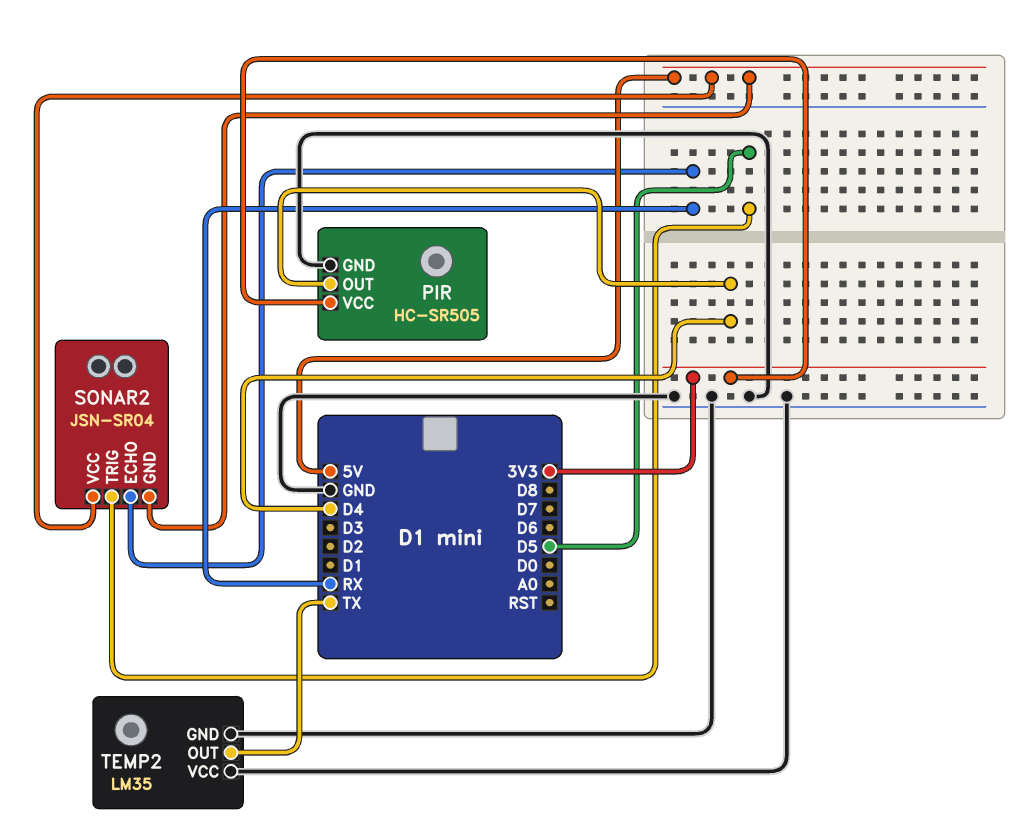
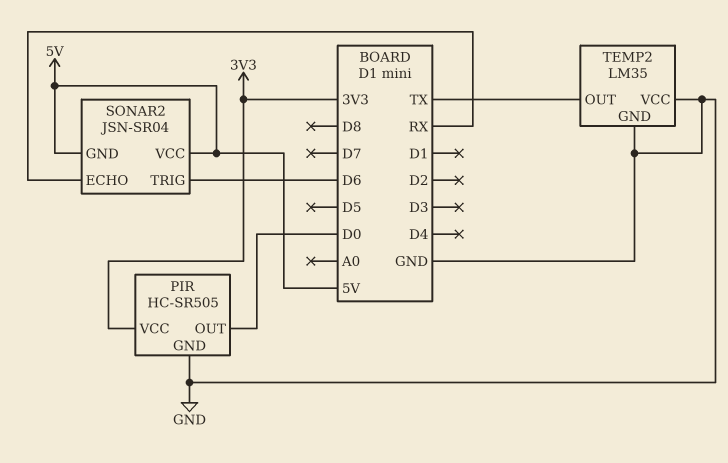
PIR pin OUT: D4 -> D0
SONAR2 pin TRIG: D5 -> D6

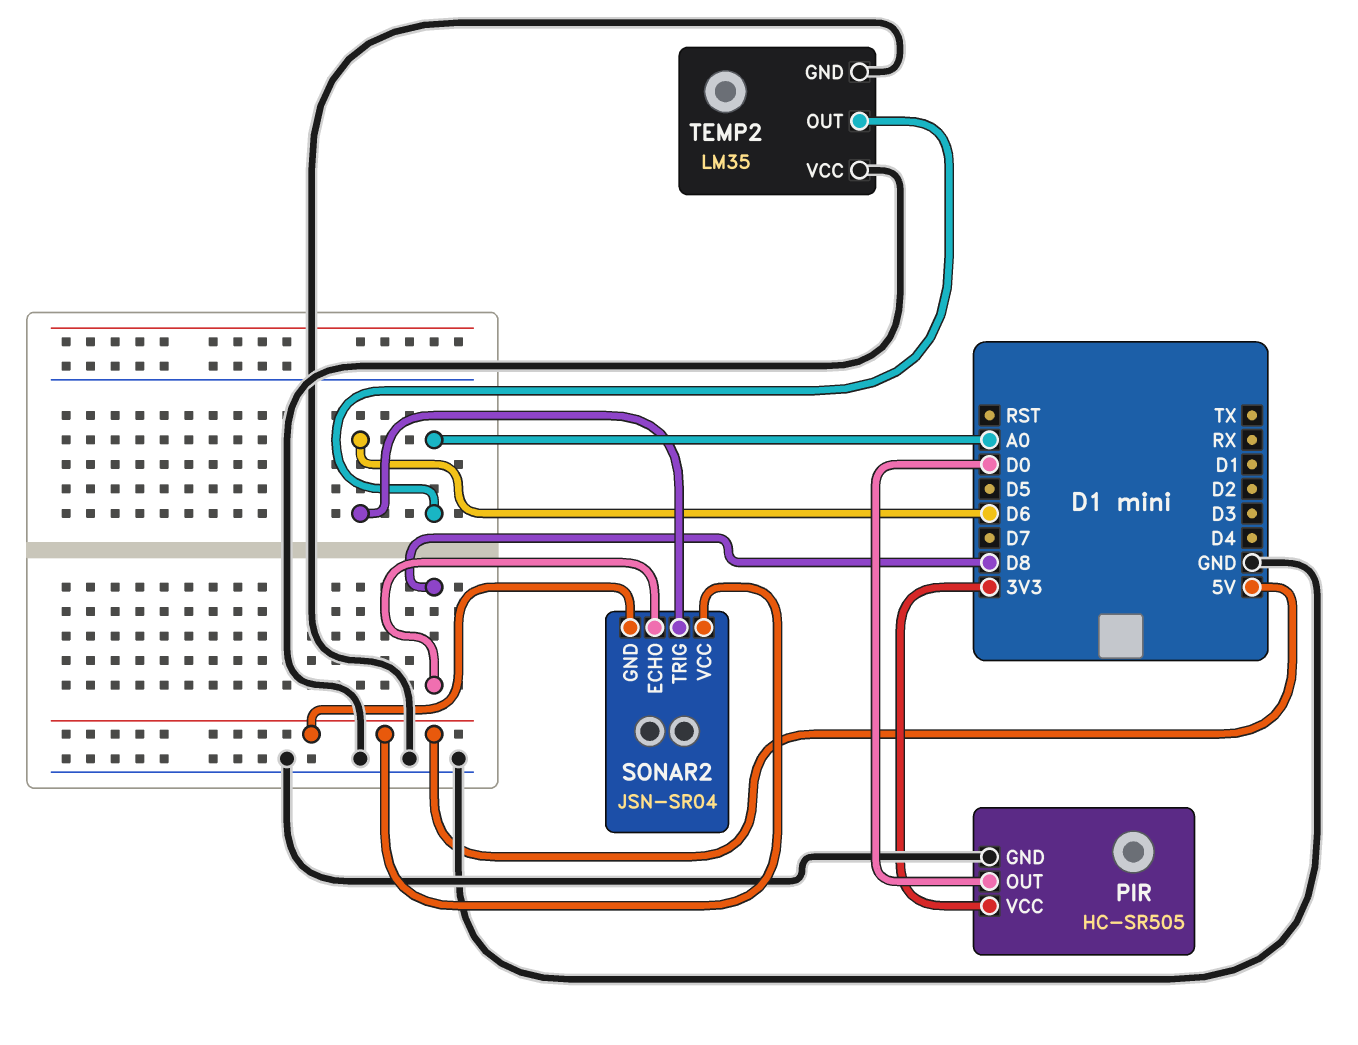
SONAR2 pin ECHO: RX -> D8
TEMP2 pin OUT: TX -> A0

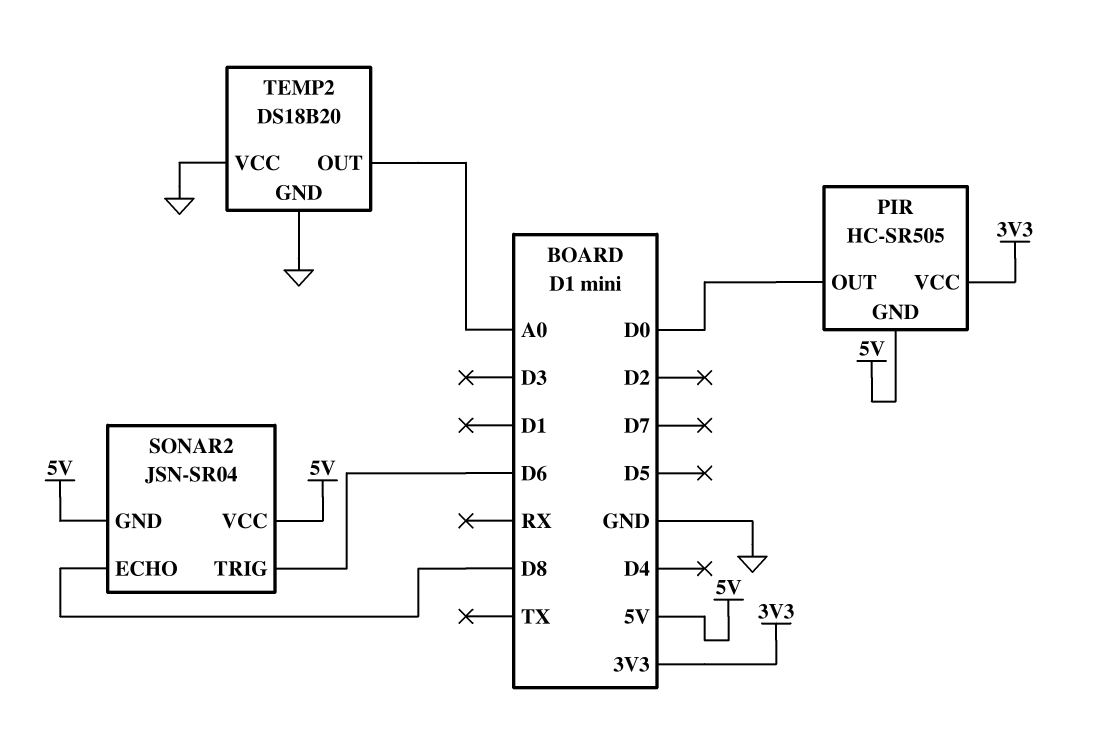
PIR pin GND: GND -> 5V
TEMP2: LM35 -> DS18B20

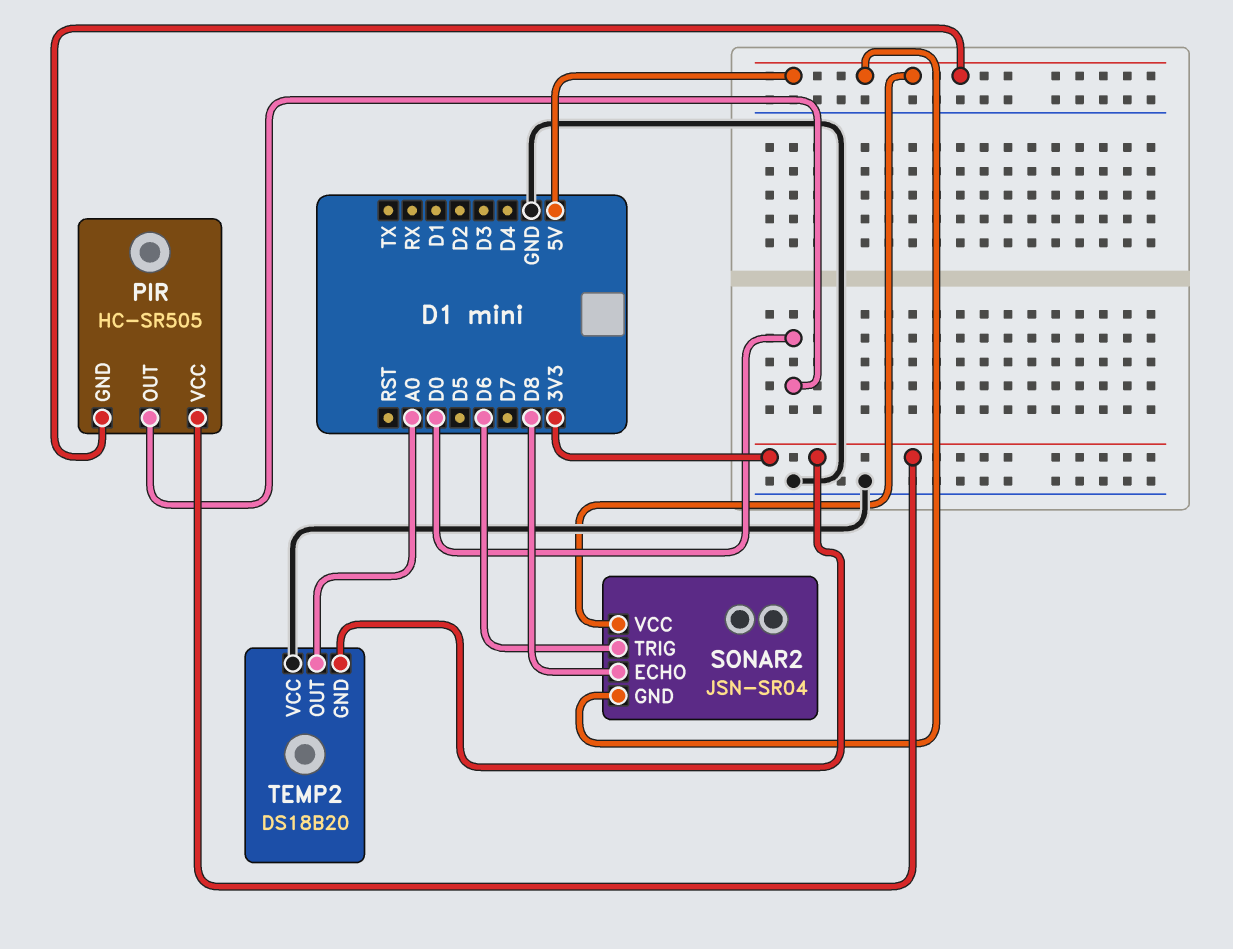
TEMP2 pin GND: GND -> 3V3

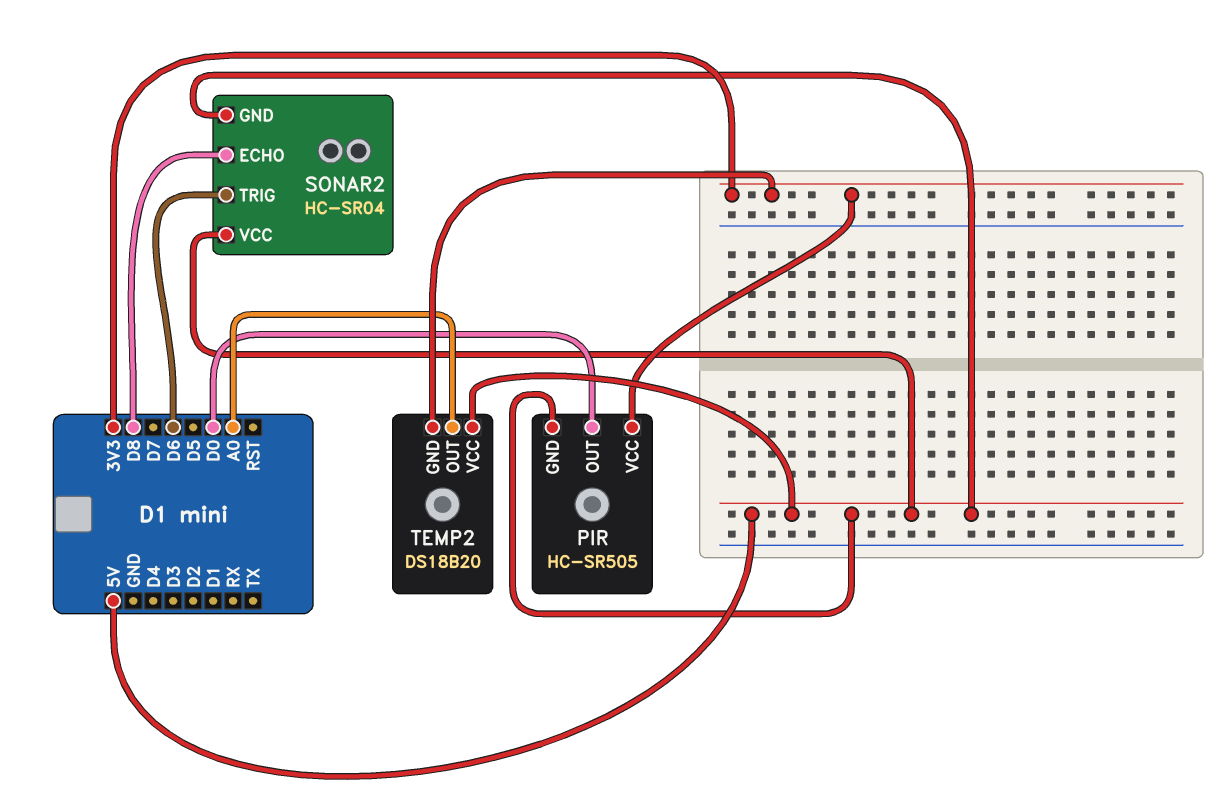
SONAR2: JSN-SR04 -> HC-SR04
TEMP2 pin VCC: GND -> 5V

